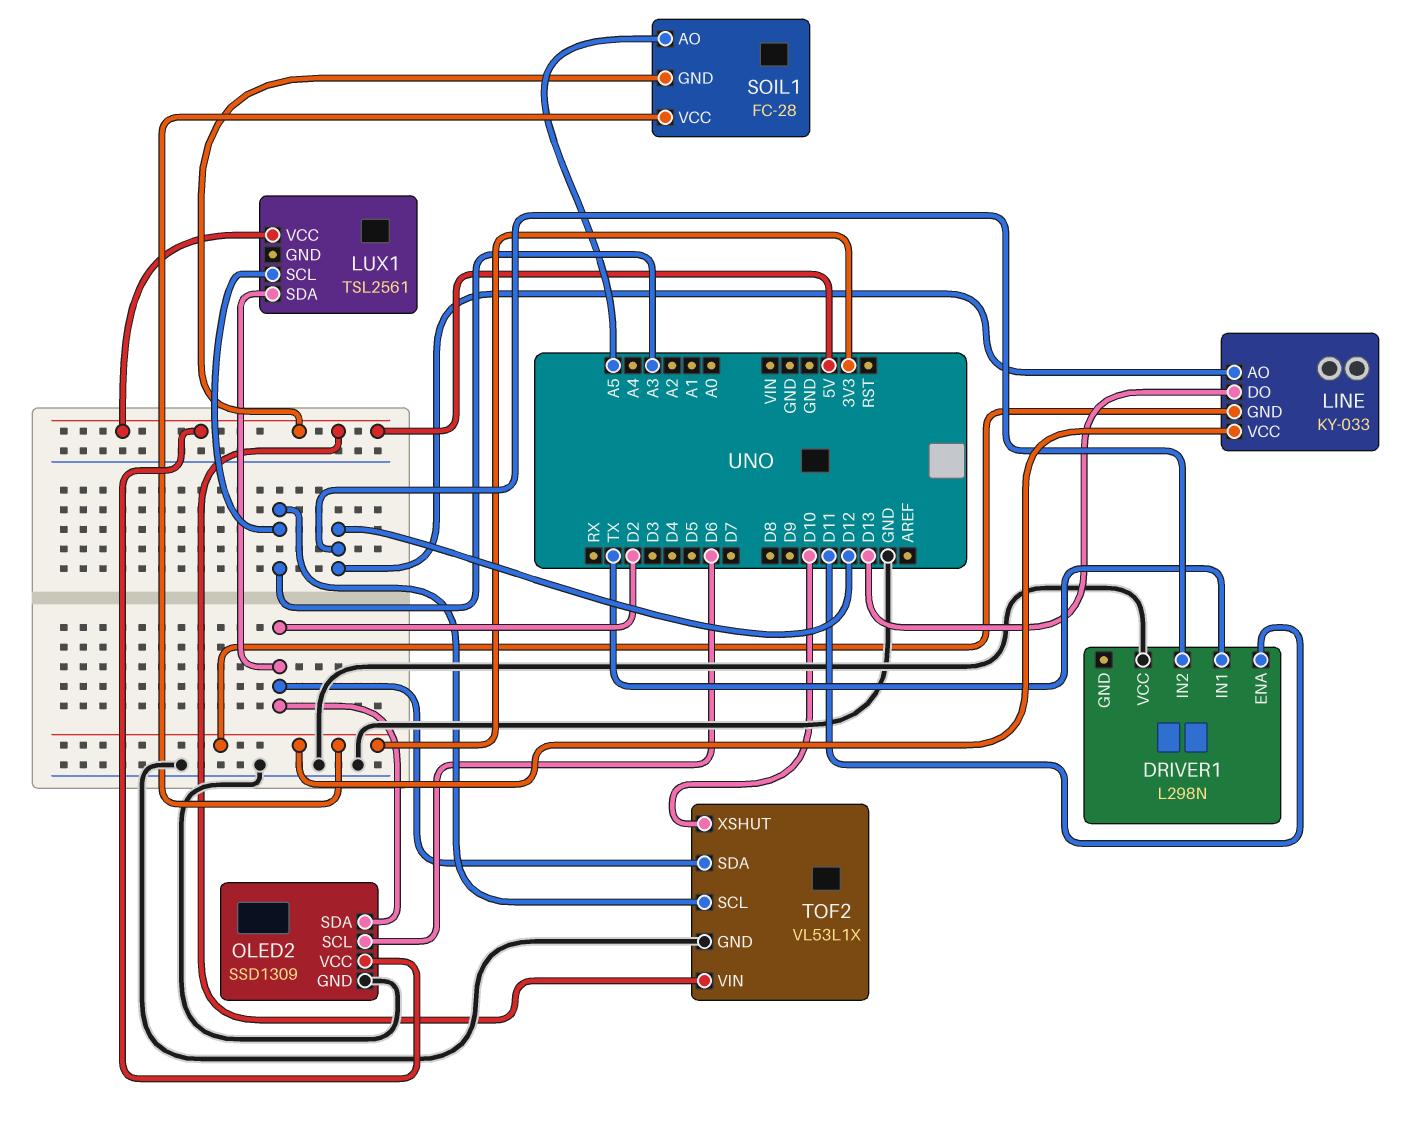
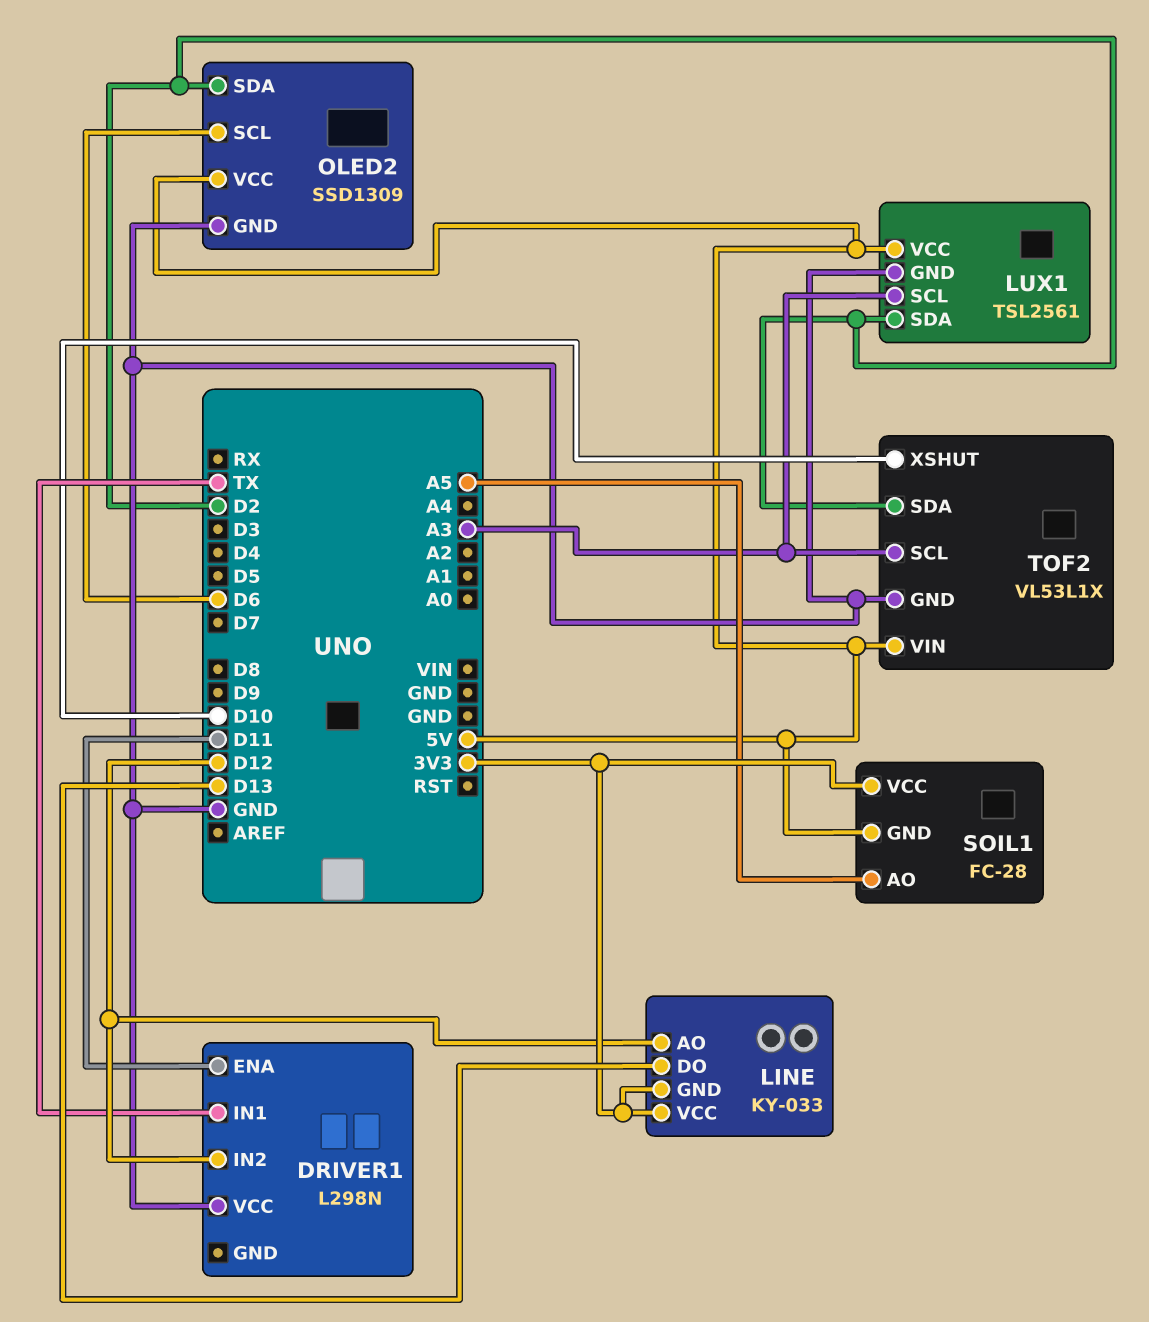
LUX1 pin GND: none -> GND

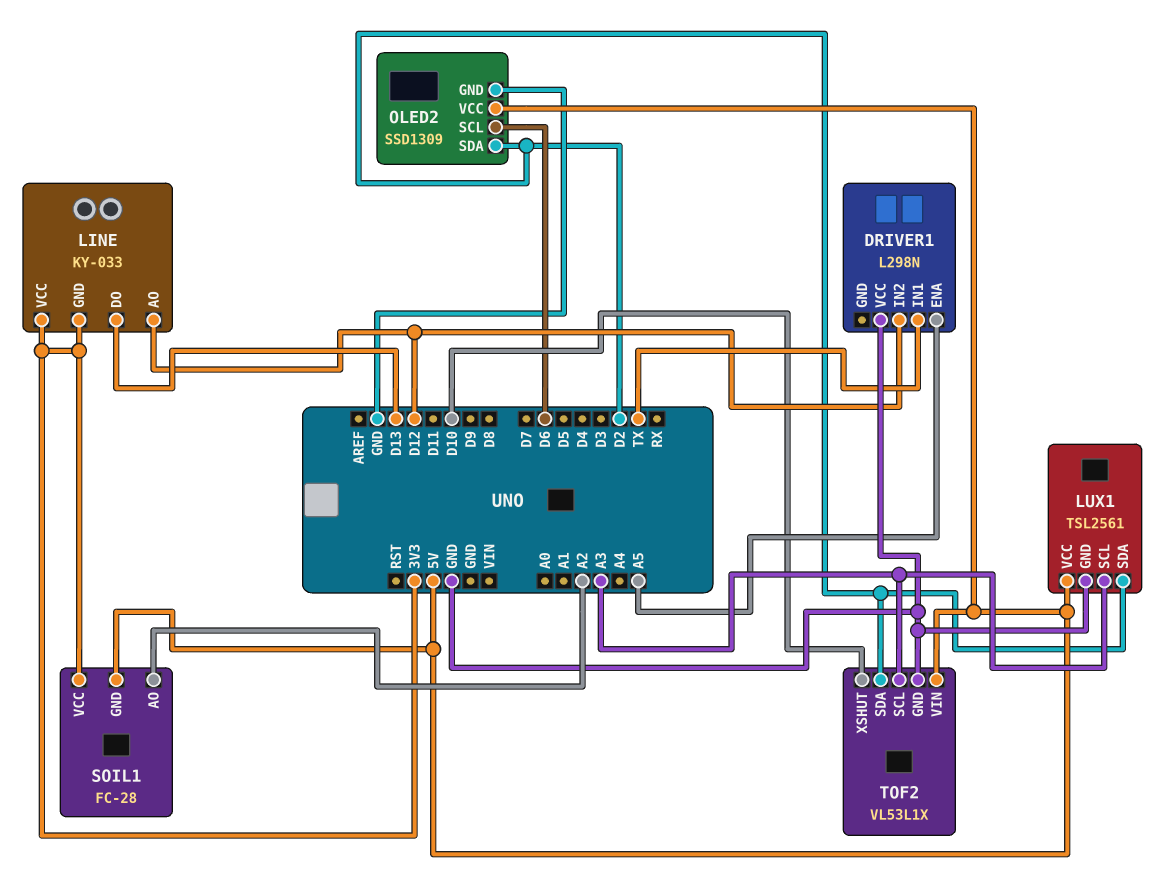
DRIVER1 pin ENA: D11 -> A5
SOIL1 pin AO: A5 -> A2

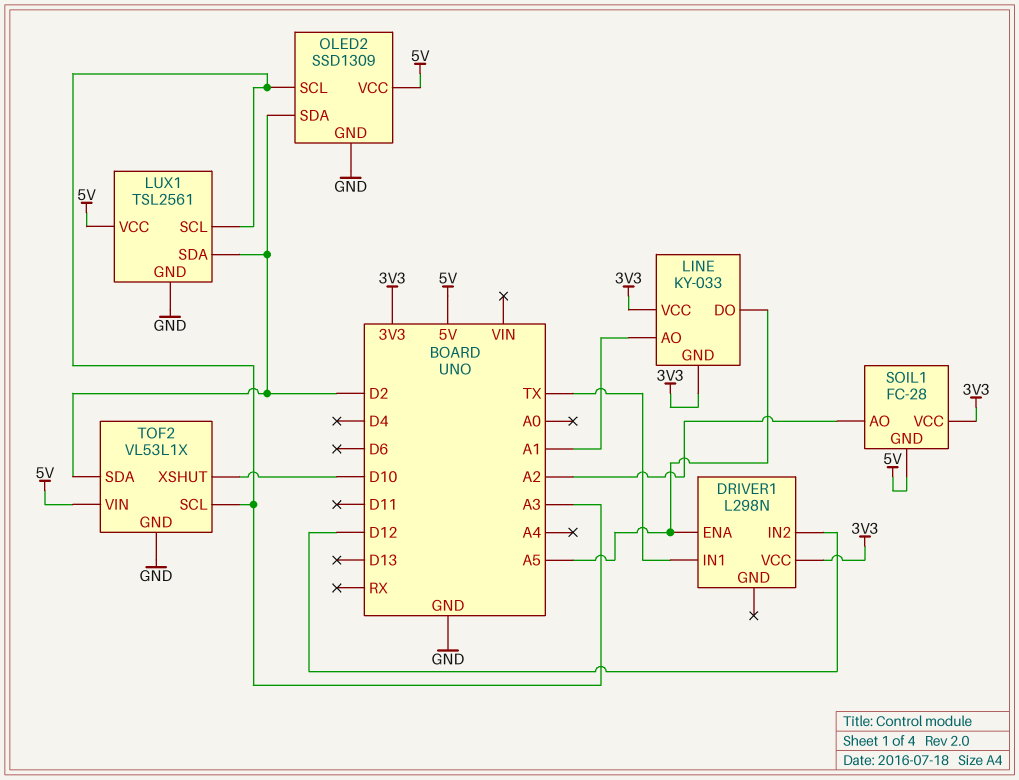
DRIVER1 pin VCC: GND -> 3V3
LINE pin AO: D12 -> A1
LINE pin DO: D13 -> A5
OLED2 pin SCL: D6 -> A3

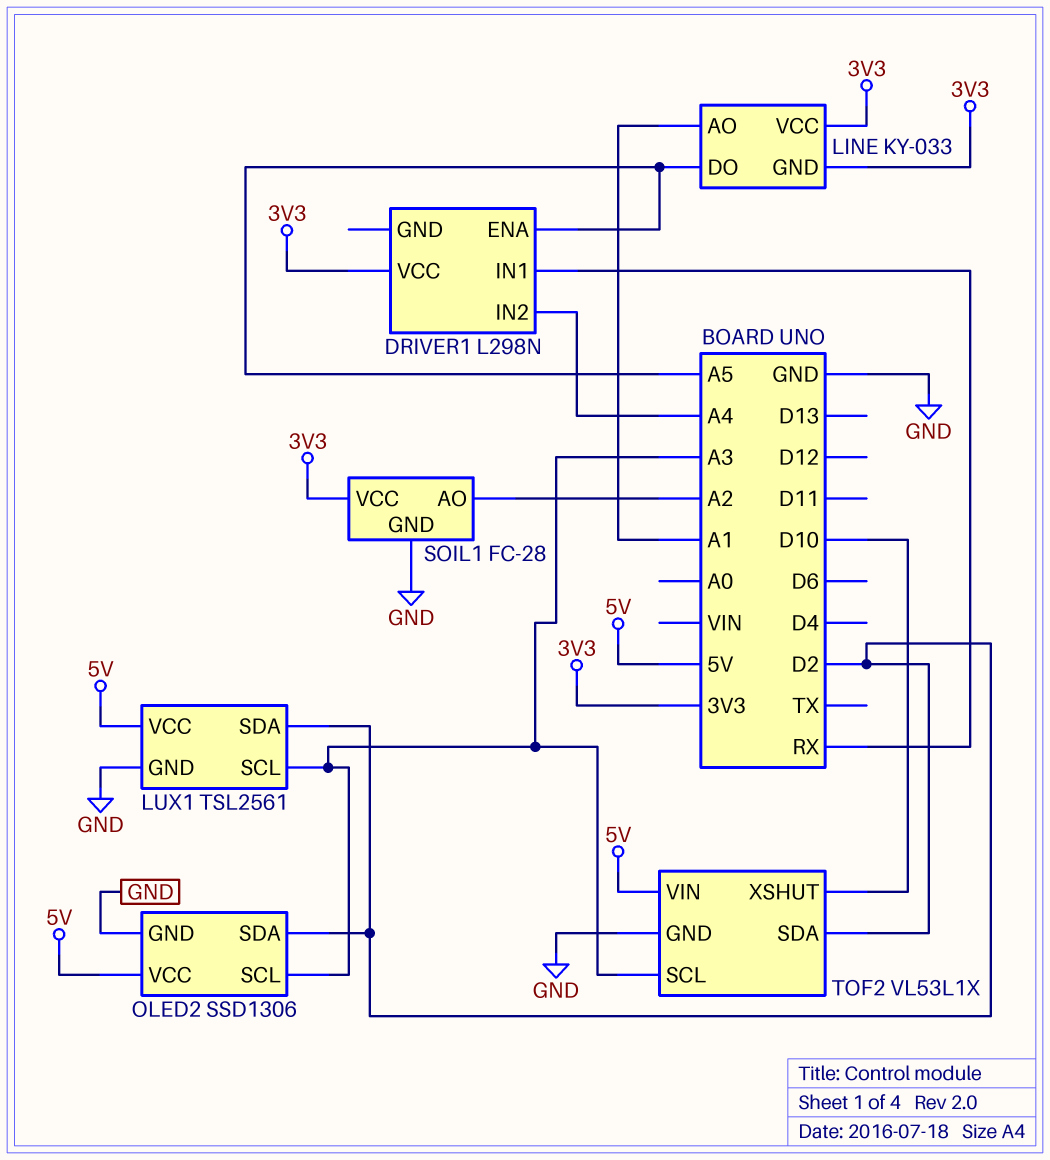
DRIVER1 pin IN1: TX -> RX
DRIVER1 pin IN2: D12 -> A4
OLED2: SSD1309 -> SSD1306
SOIL1 pin GND: 5V -> GND

